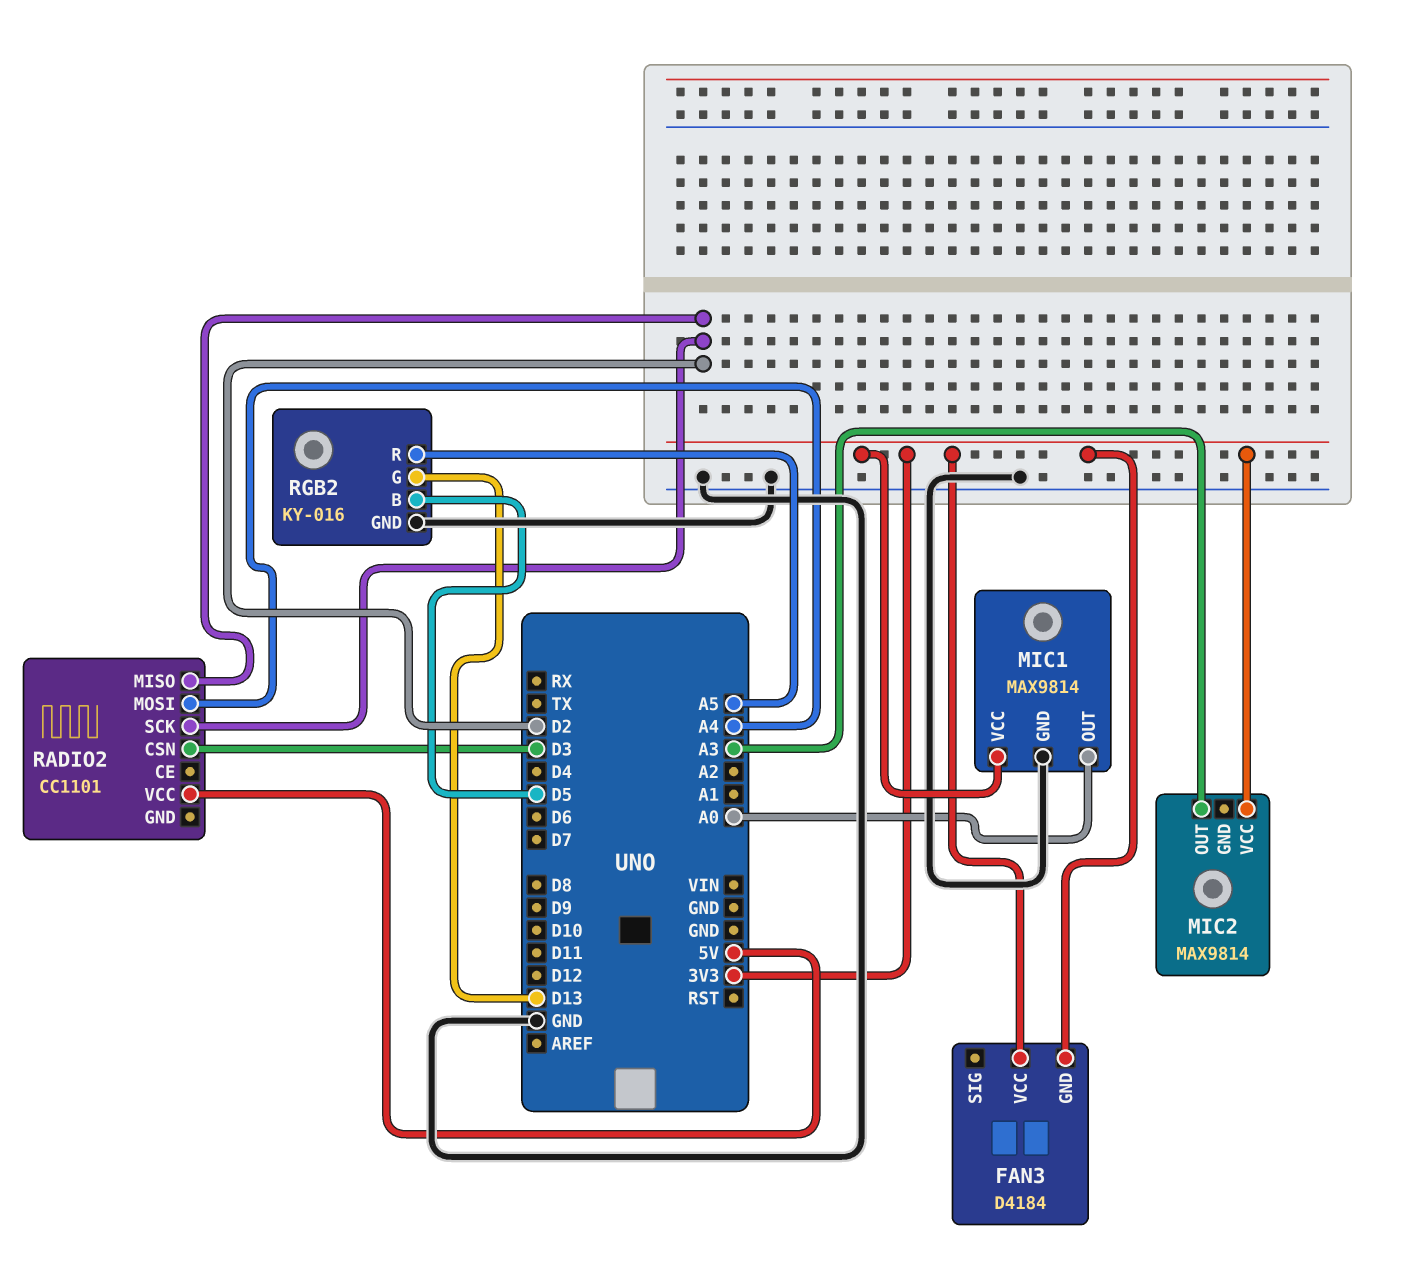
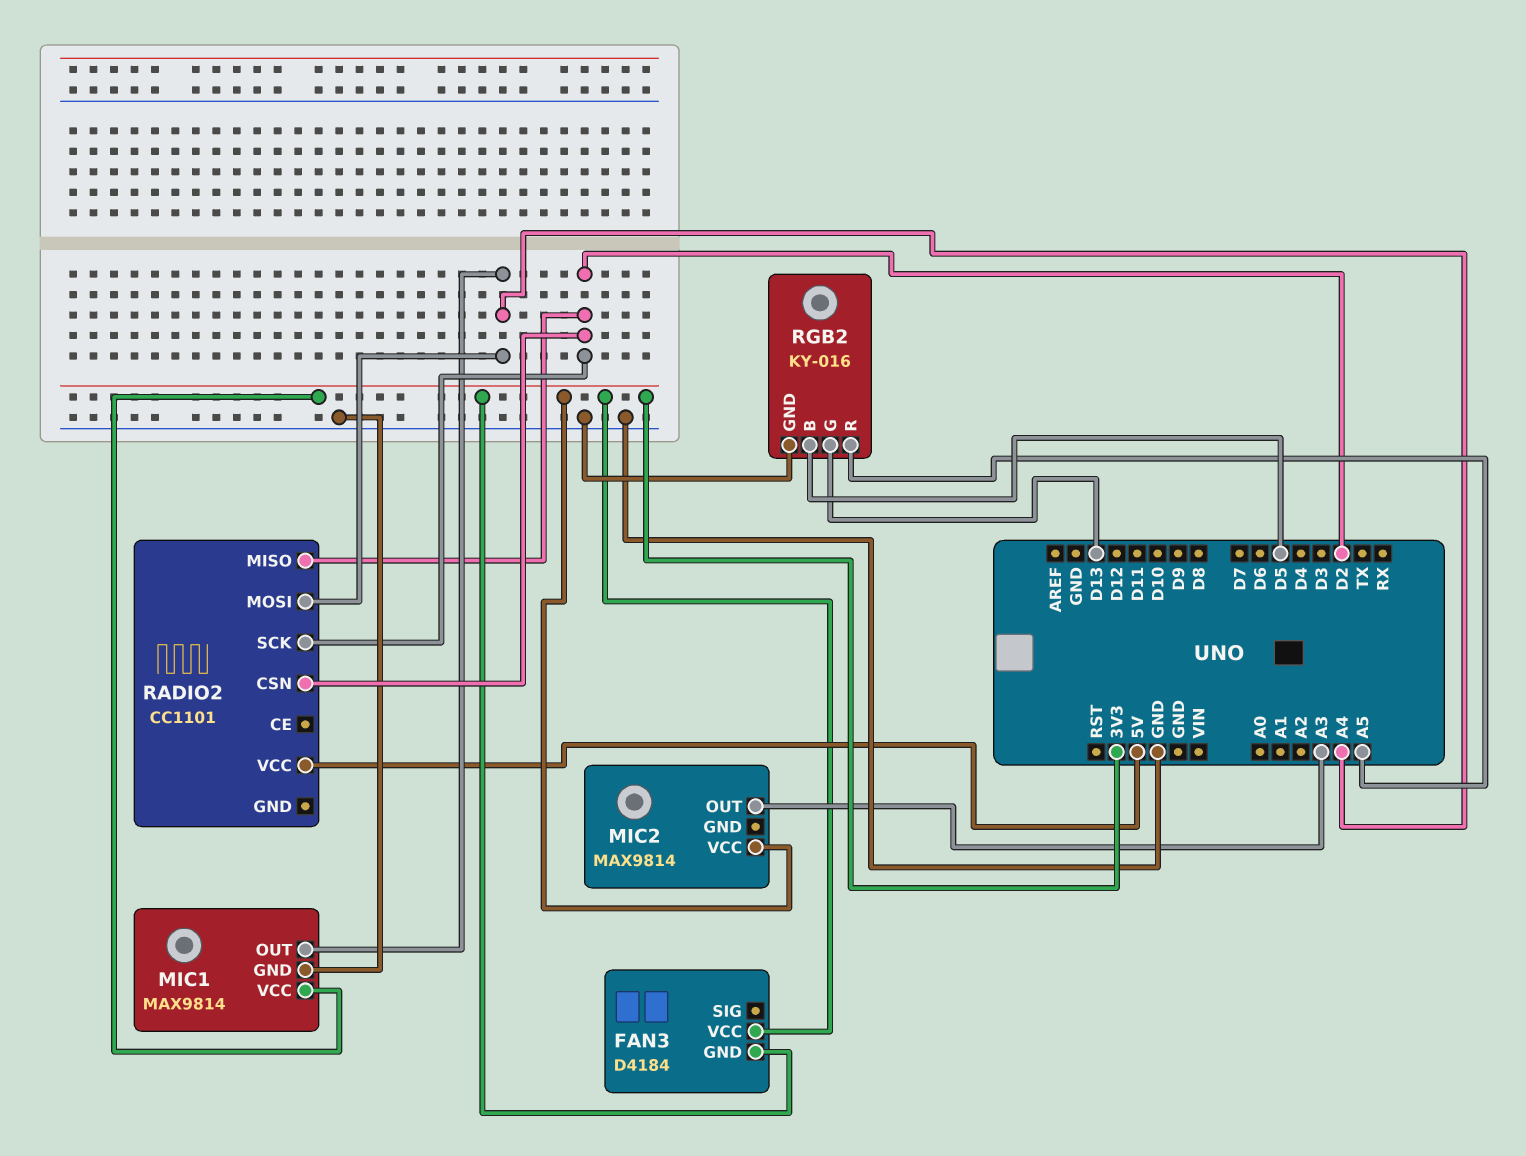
MIC1 pin OUT: A0 -> A4
RADIO2 pin CSN: D3 -> D2

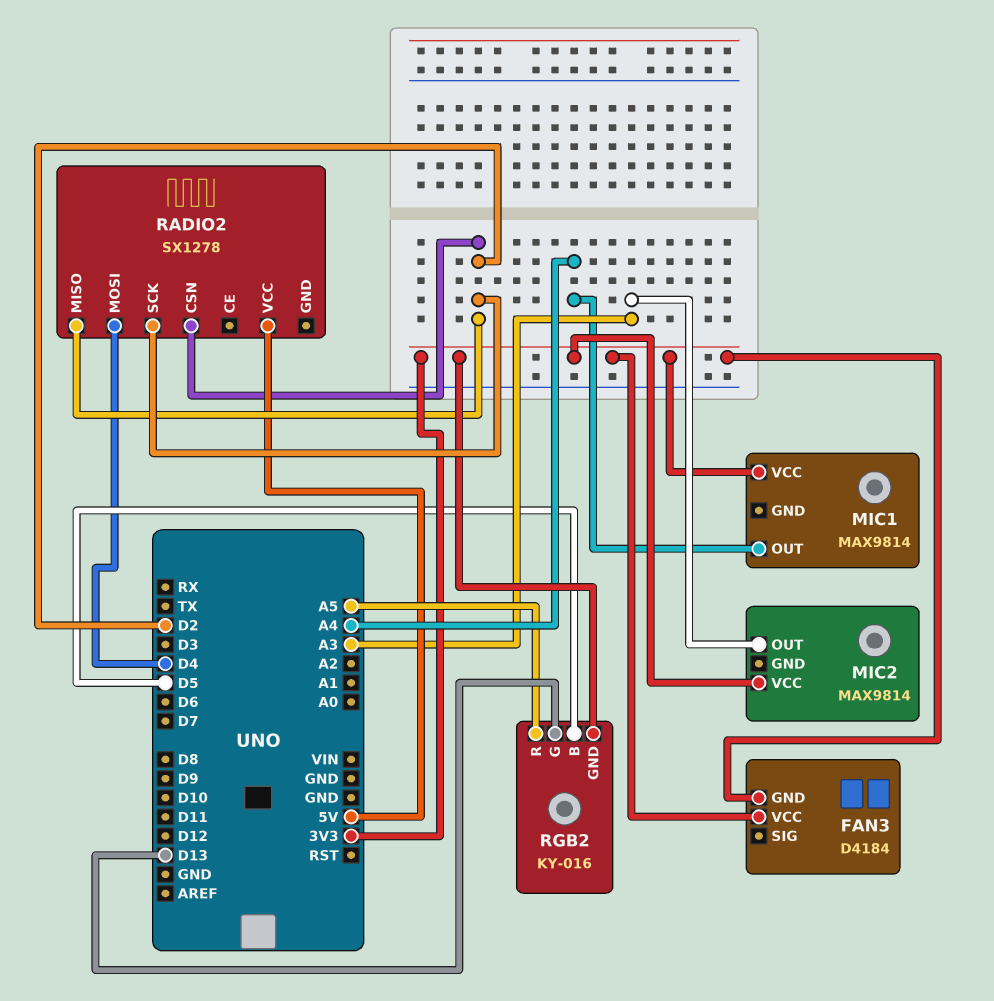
MIC1 pin GND: GND -> none
RADIO2: CC1101 -> SX1278
RADIO2 pin MOSI: A4 -> D4
RGB2 pin GND: GND -> 3V3

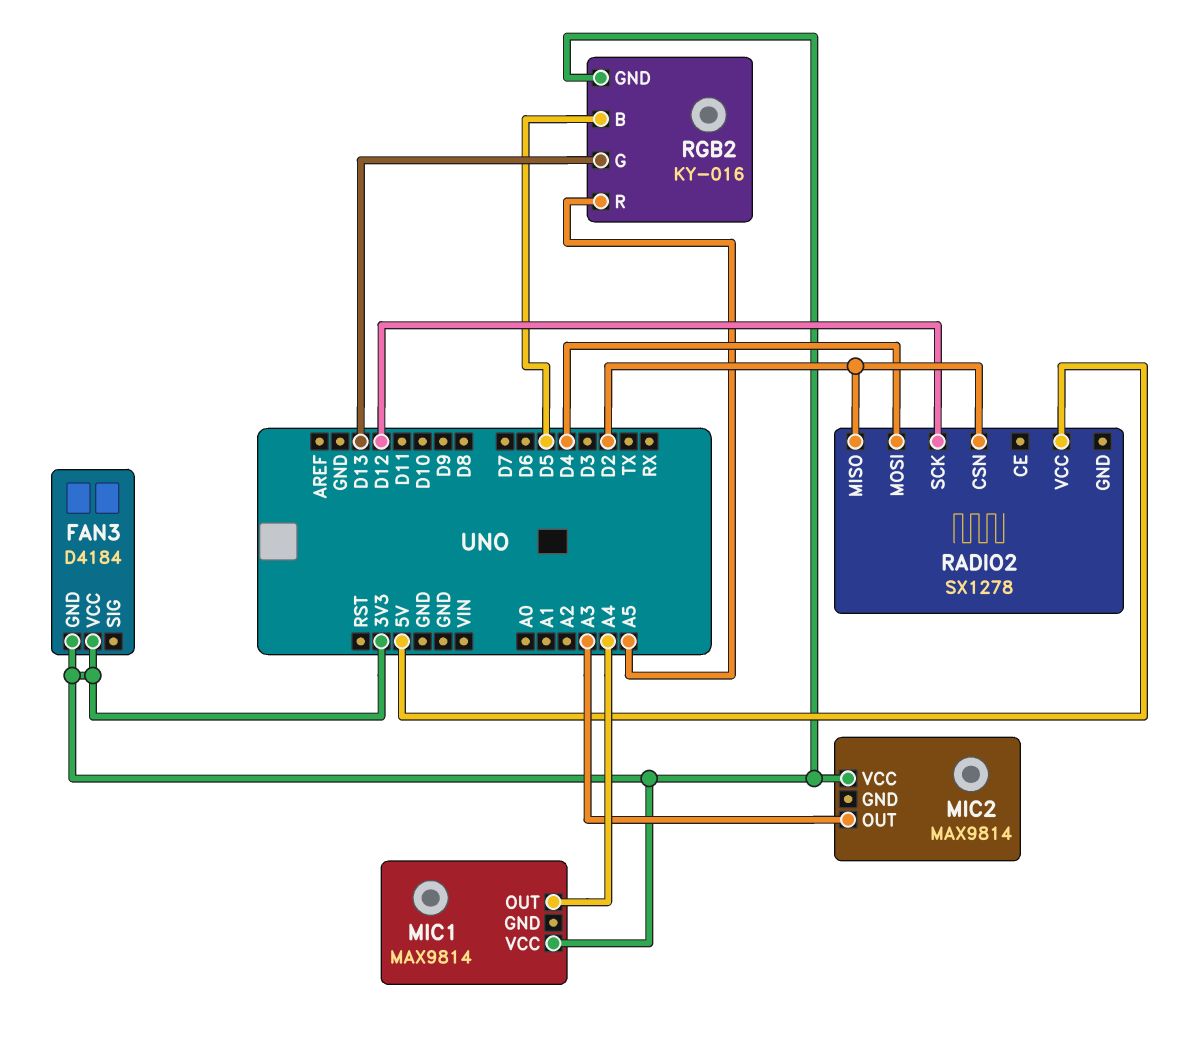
RADIO2 pin SCK: D2 -> D12

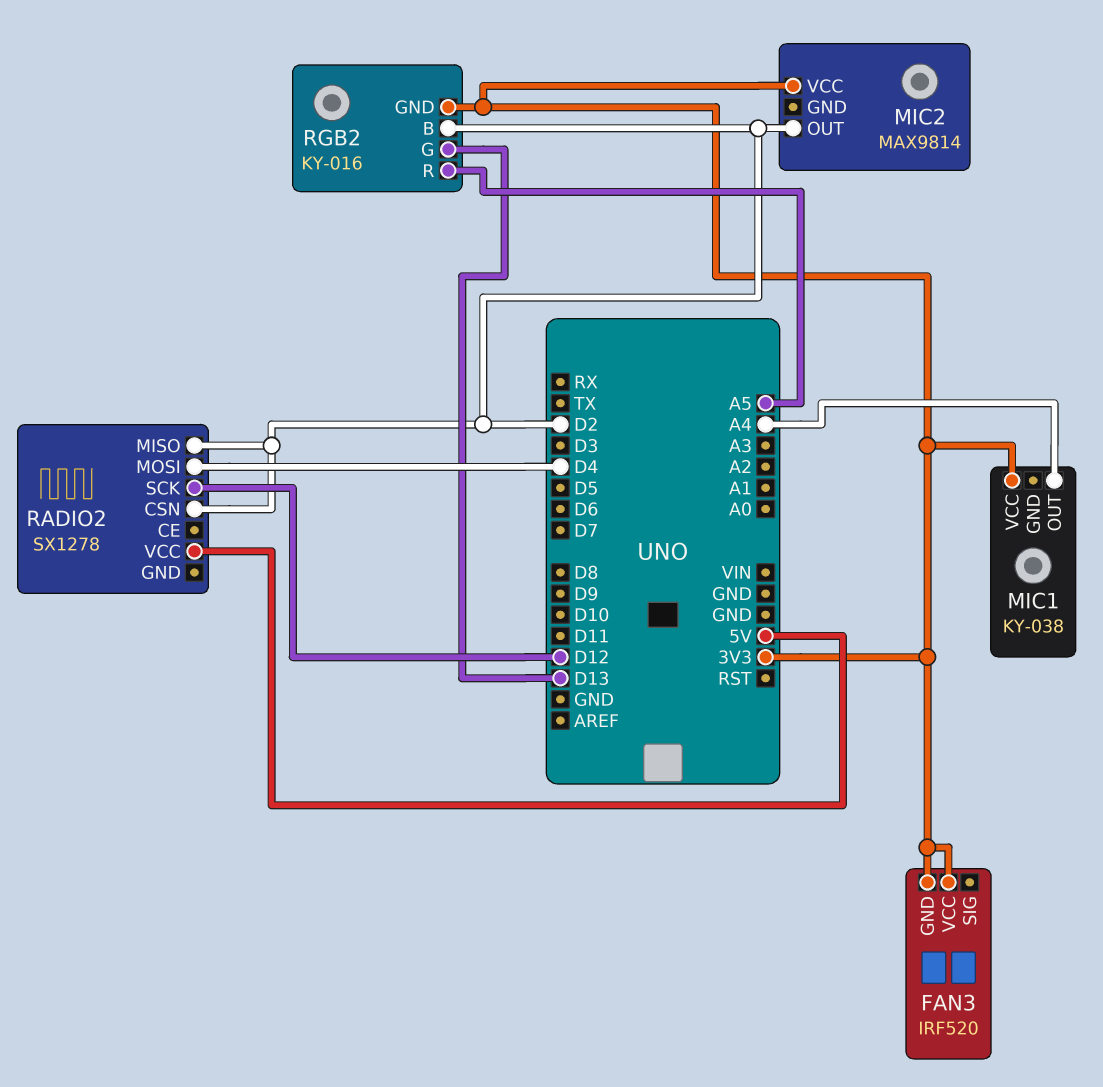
FAN3: D4184 -> IRF520
MIC1: MAX9814 -> KY-038
MIC2 pin OUT: A3 -> D2
RGB2 pin B: D5 -> D2

